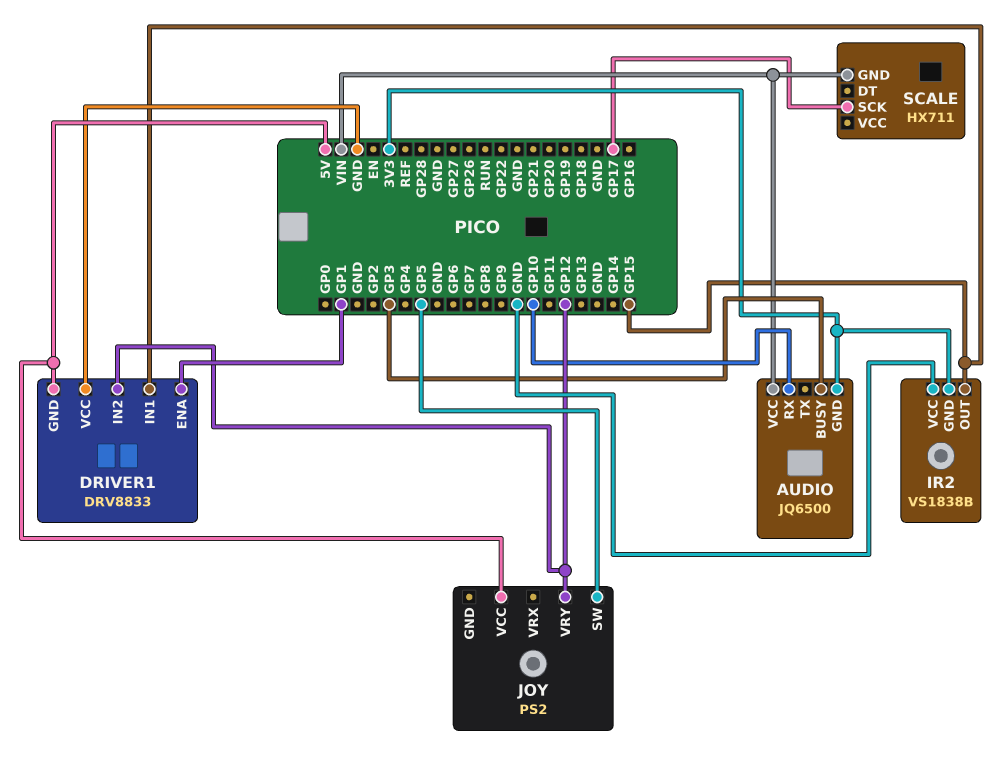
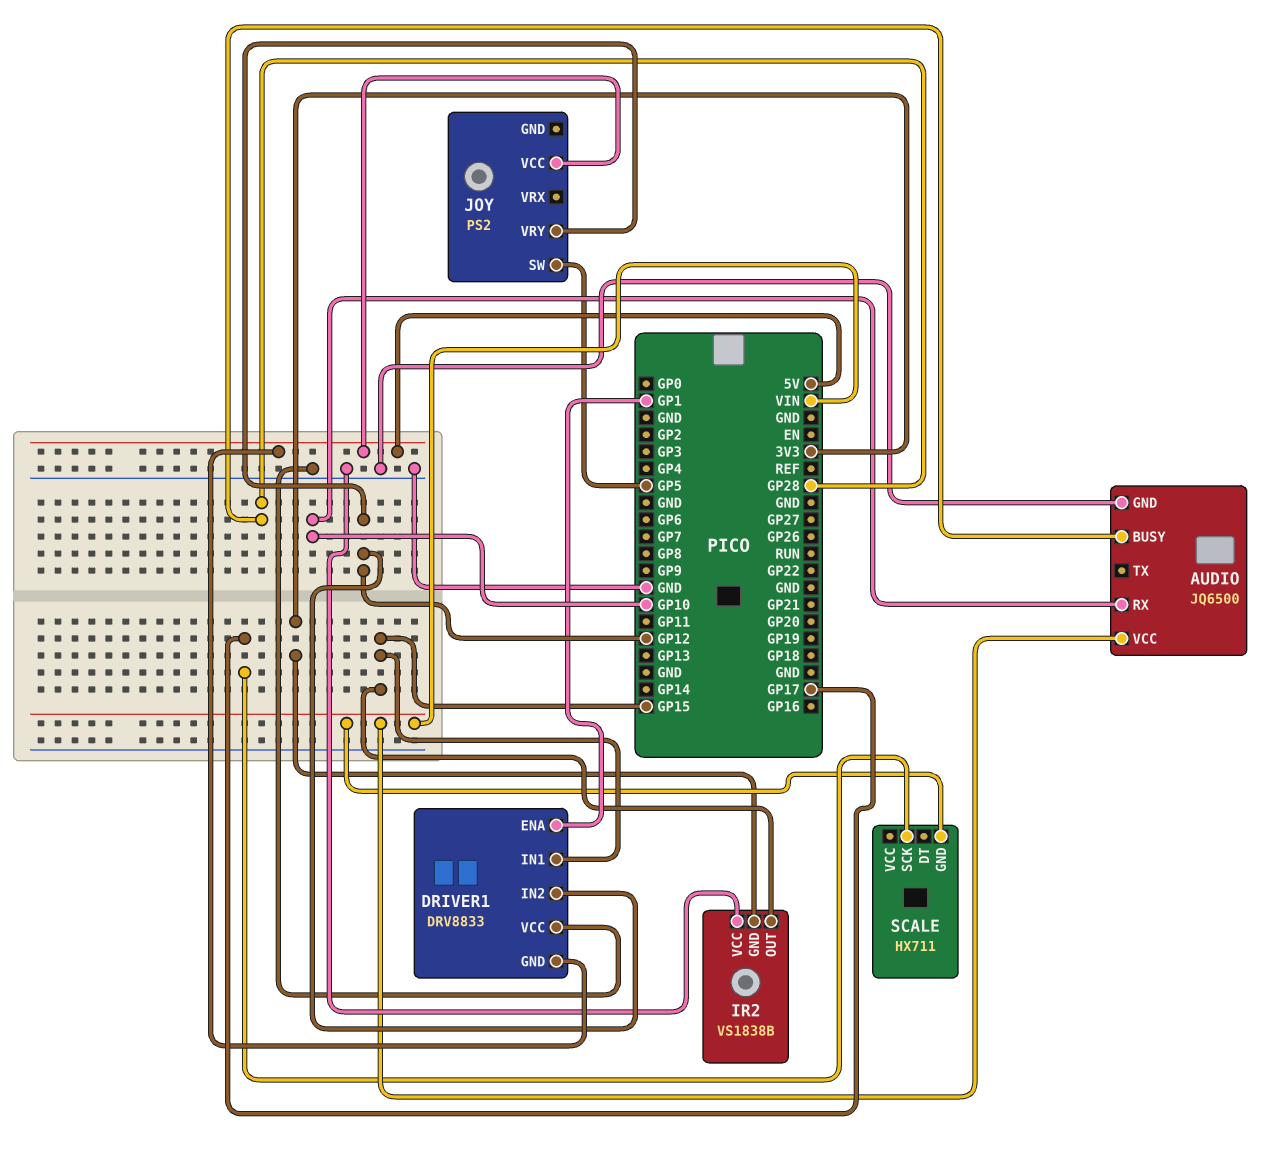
AUDIO pin BUSY: GP3 -> GP28
AUDIO pin GND: 3V3 -> GND

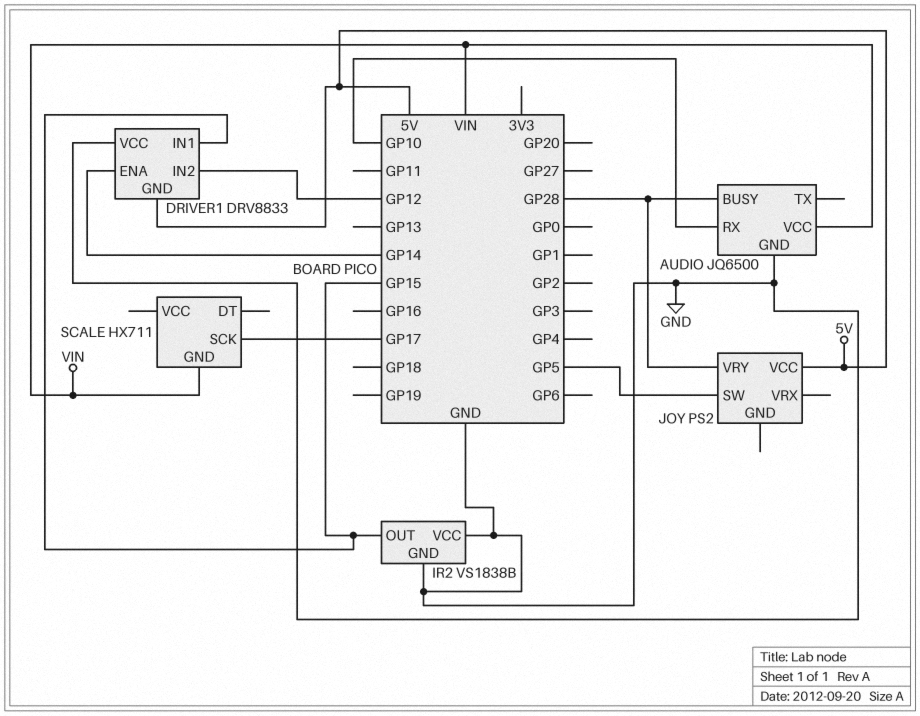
DRIVER1 pin ENA: GP1 -> GP14
IR2 pin GND: 3V3 -> GND
JOY pin VRY: GP12 -> GP28

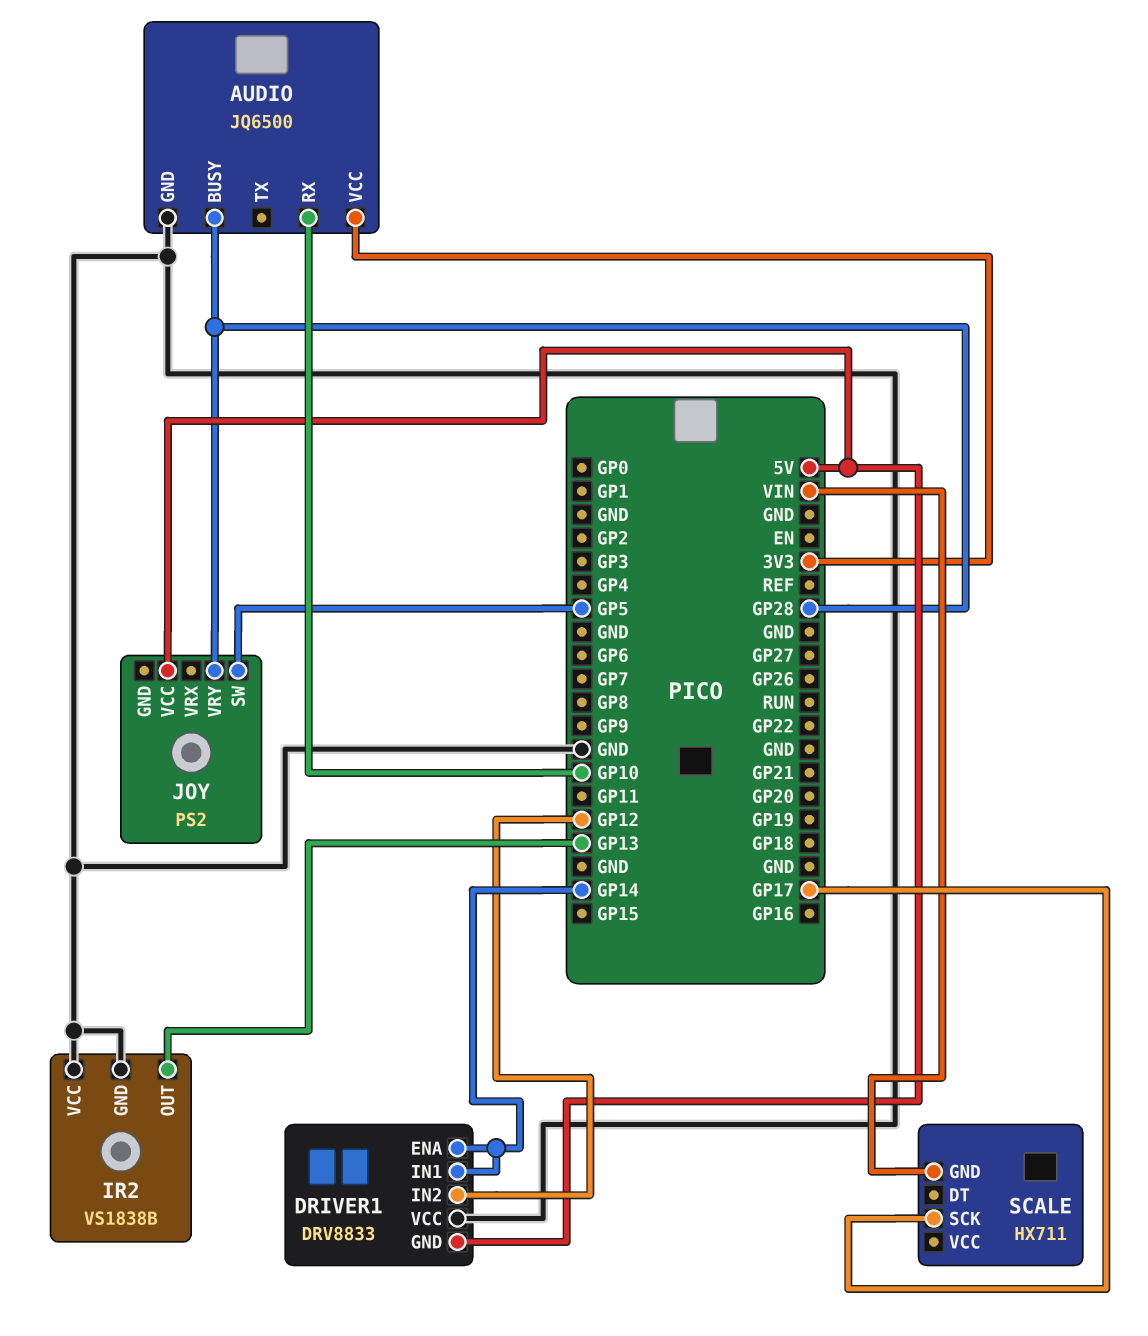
AUDIO pin VCC: VIN -> 3V3
DRIVER1 pin IN1: GP15 -> GP14
IR2 pin OUT: GP15 -> GP13

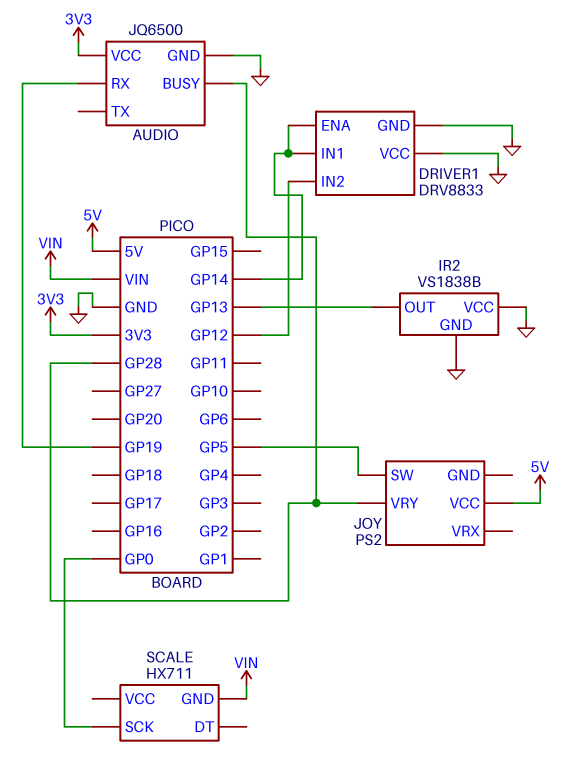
AUDIO pin RX: GP10 -> GP19
DRIVER1 pin GND: 5V -> GND
SCALE pin SCK: GP17 -> GP0

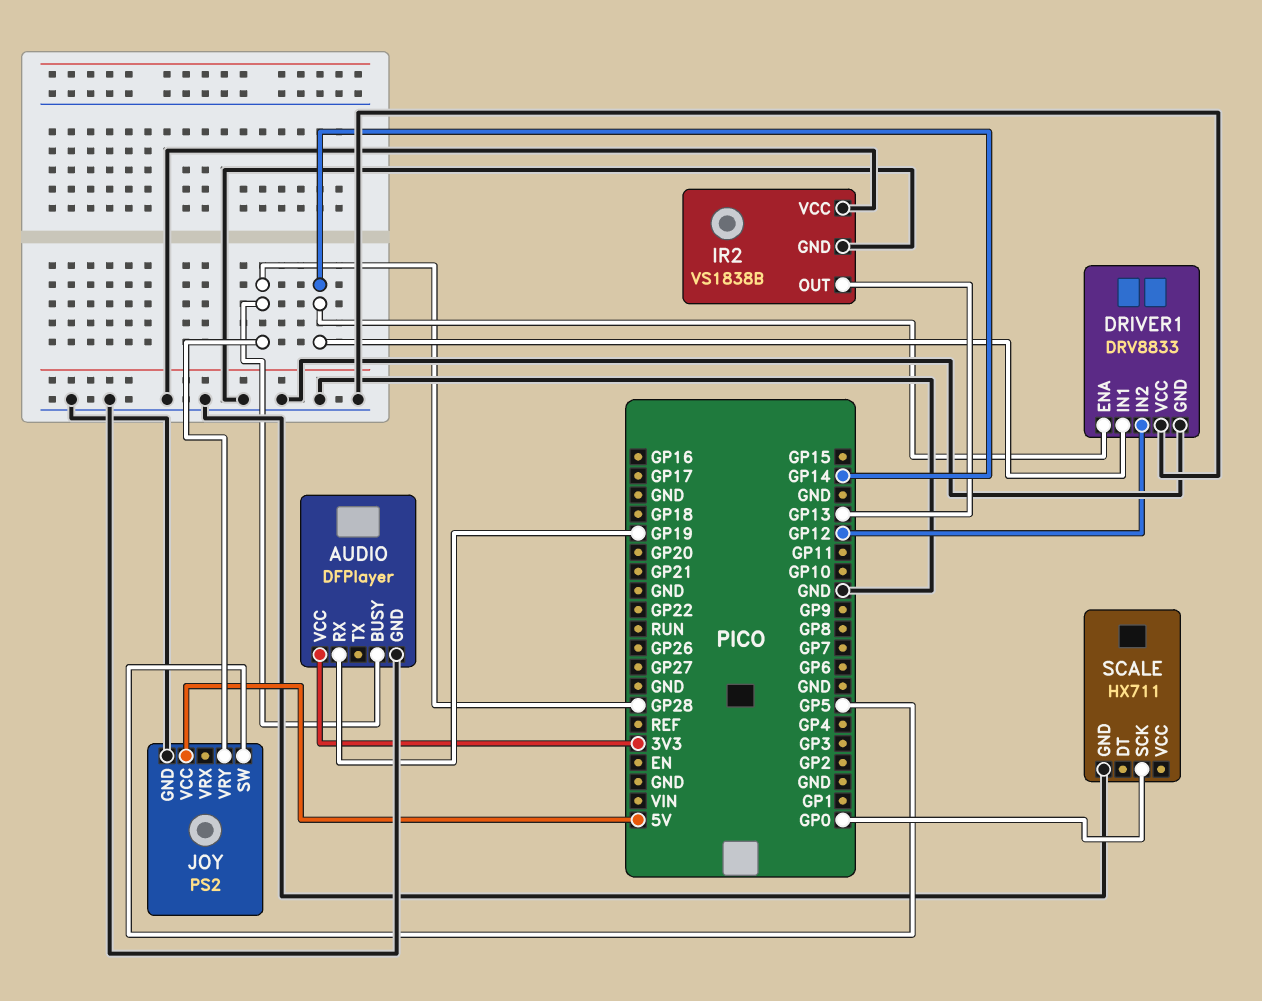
AUDIO: JQ6500 -> DFPlayer
JOY pin GND: none -> GND
SCALE pin GND: VIN -> GND

